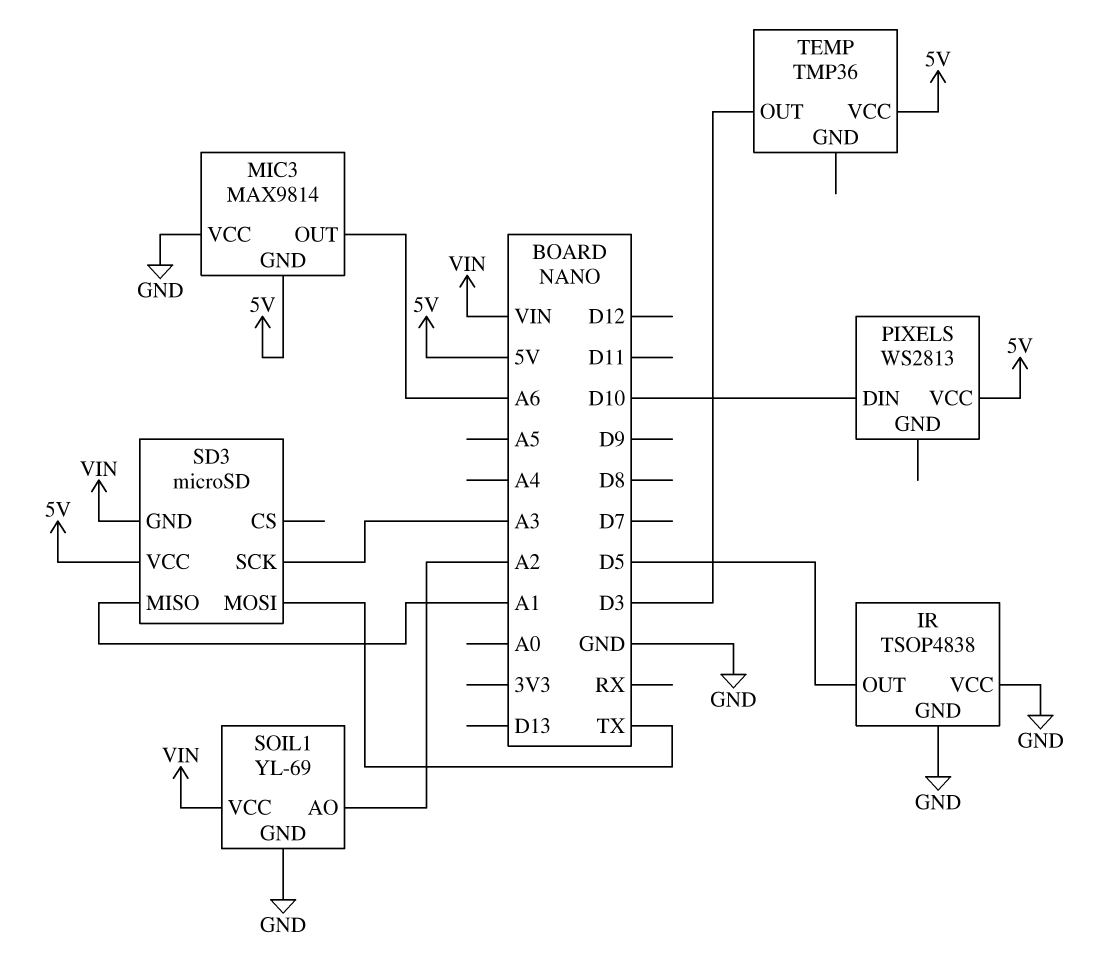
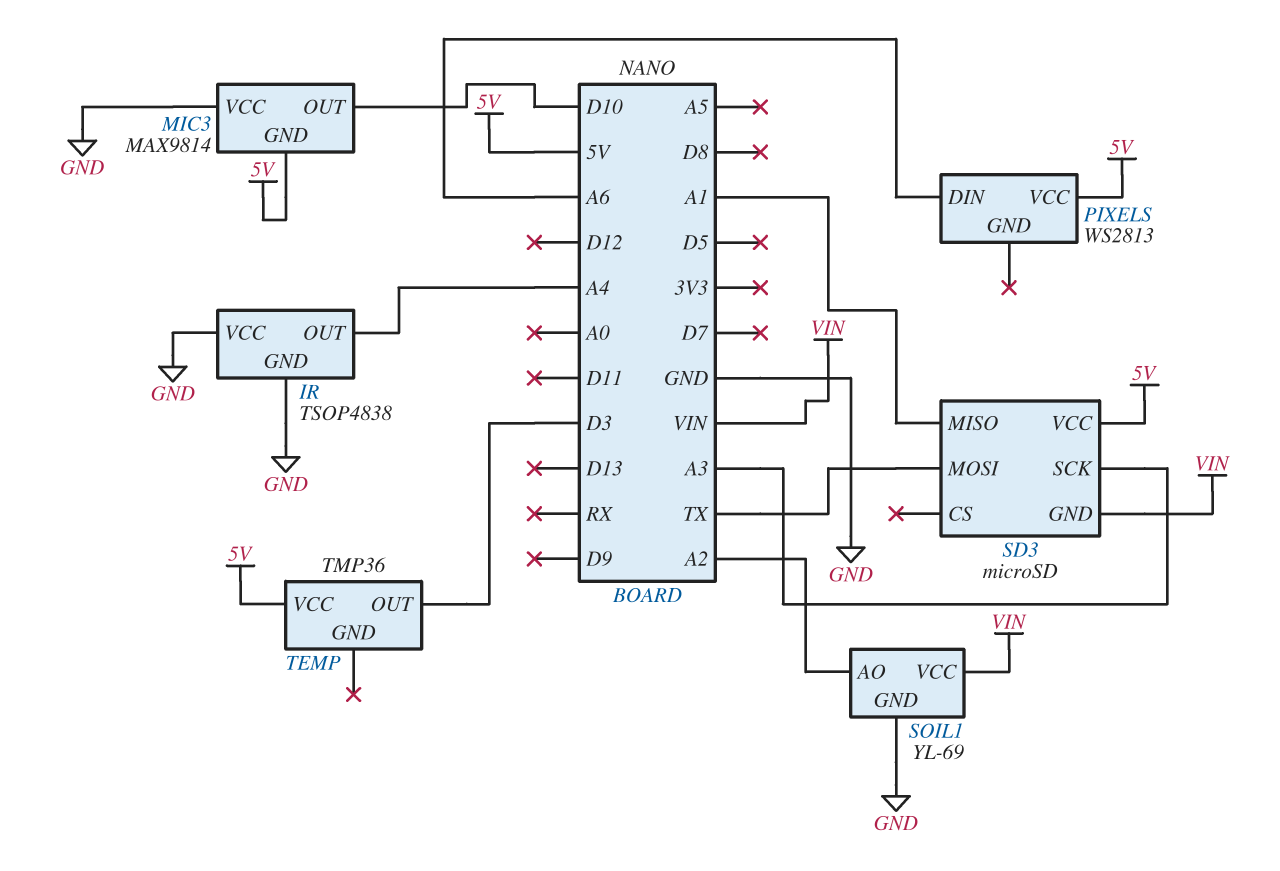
IR pin OUT: D5 -> A4
MIC3 pin OUT: A6 -> D10
PIXELS pin DIN: D10 -> A6

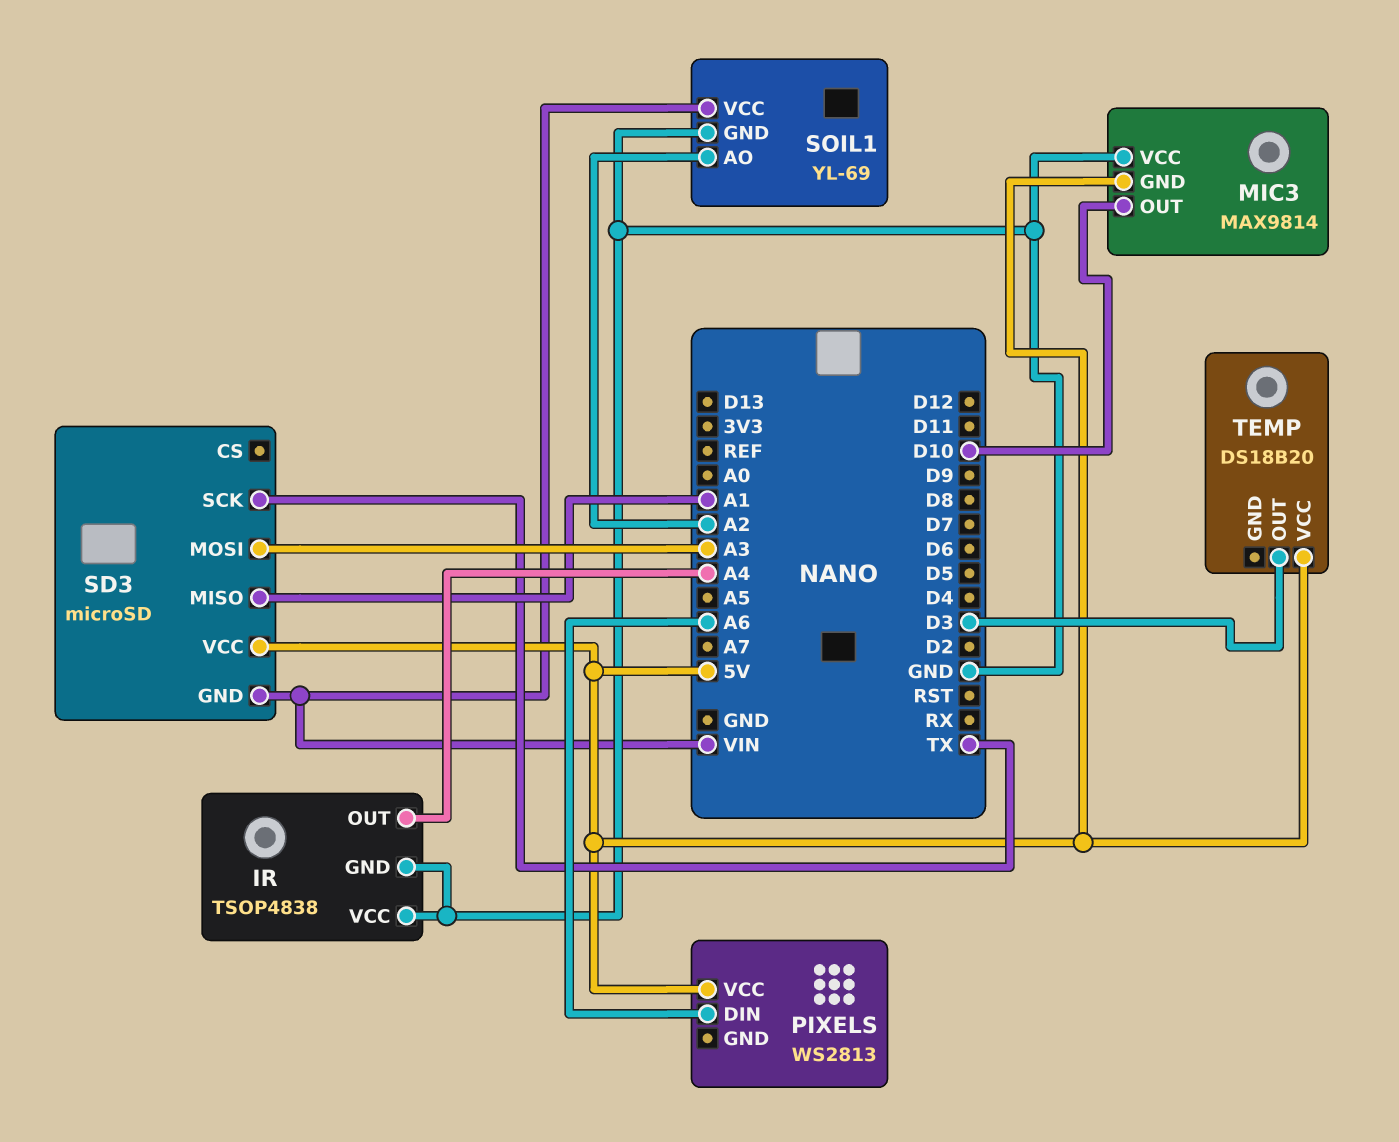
SD3 pin MOSI: TX -> A3
SD3 pin SCK: A3 -> TX
TEMP: TMP36 -> DS18B20

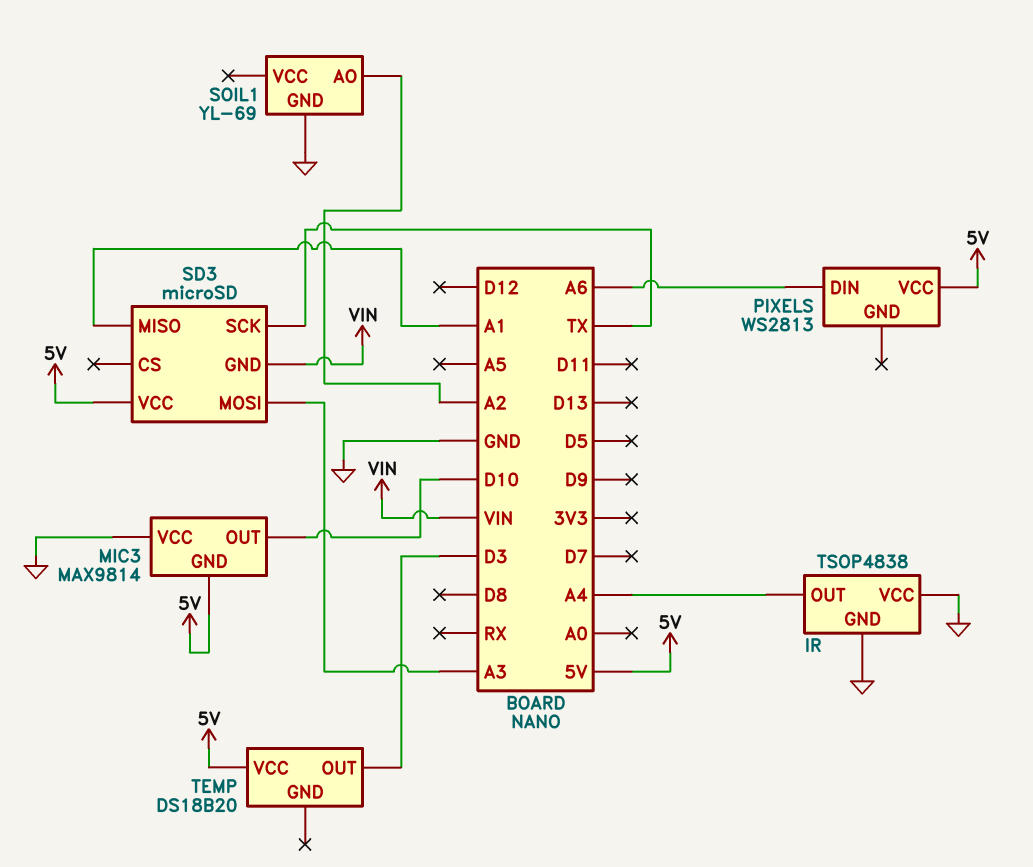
SOIL1 pin VCC: VIN -> none

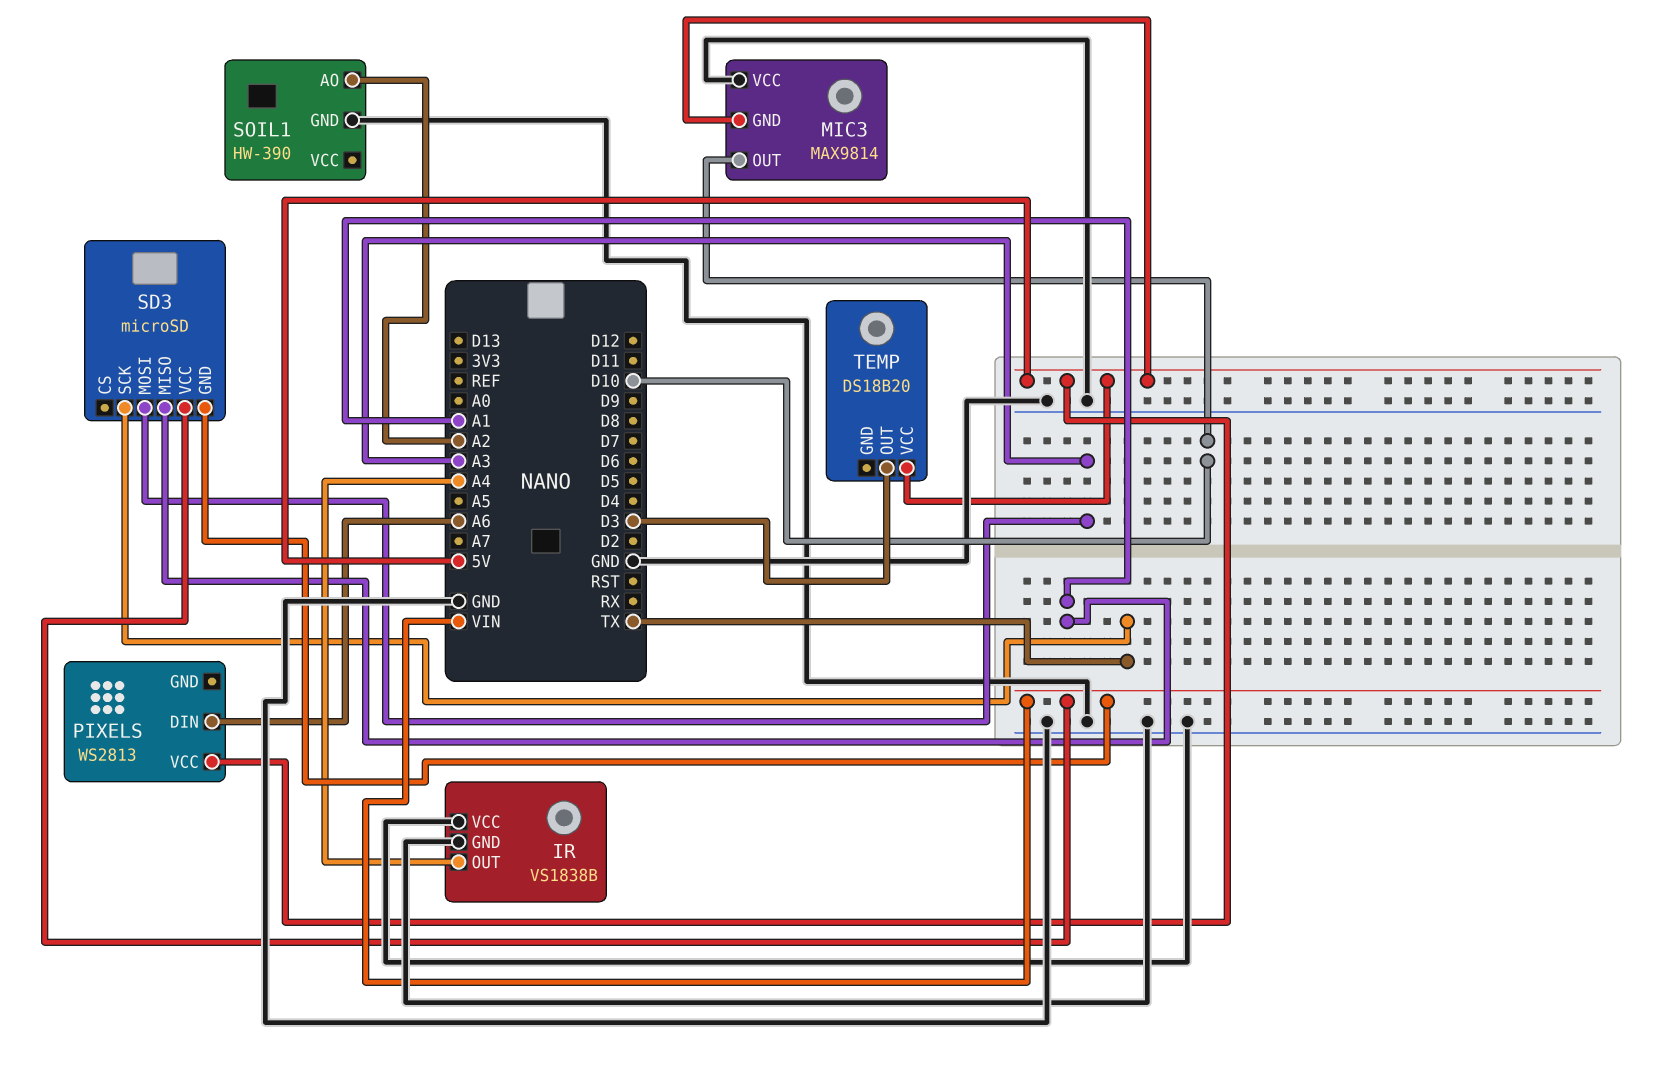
IR: TSOP4838 -> VS1838B
SD3 pin VCC: 5V -> VIN
SOIL1: YL-69 -> HW-390

